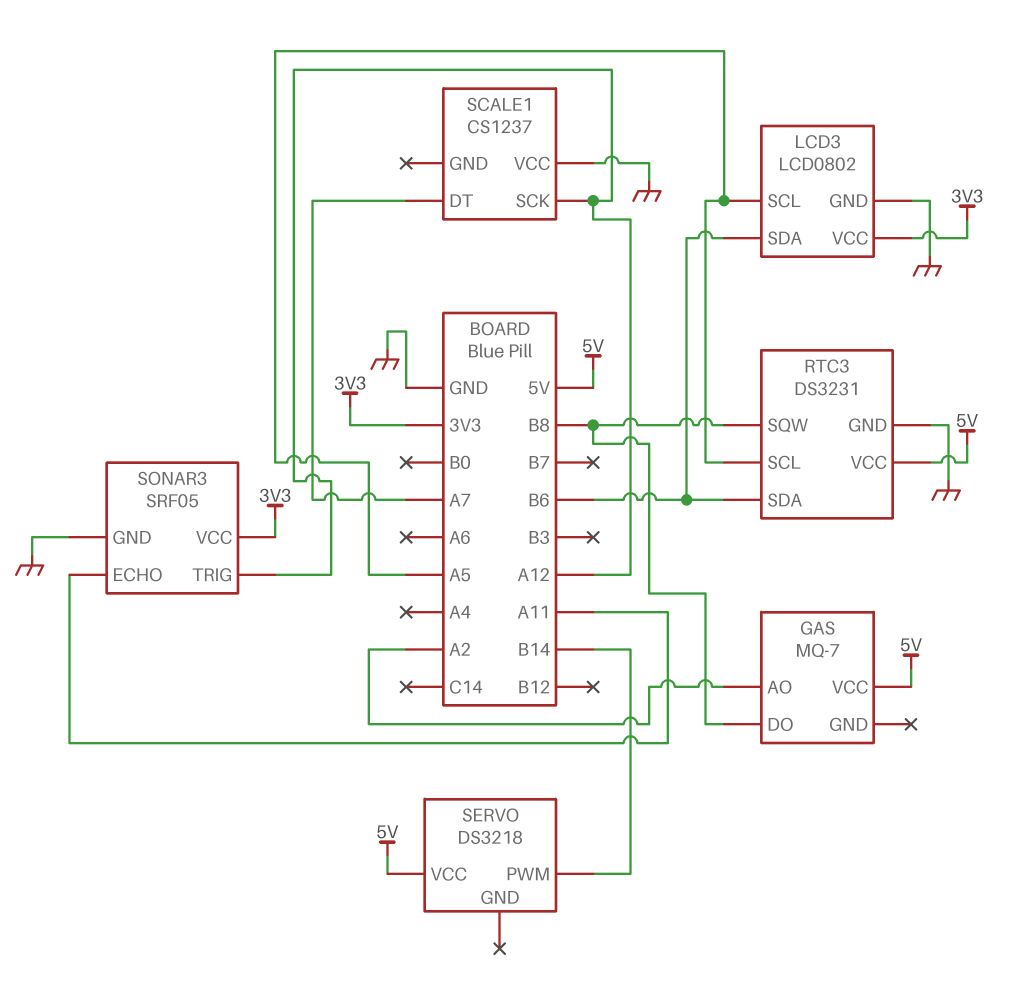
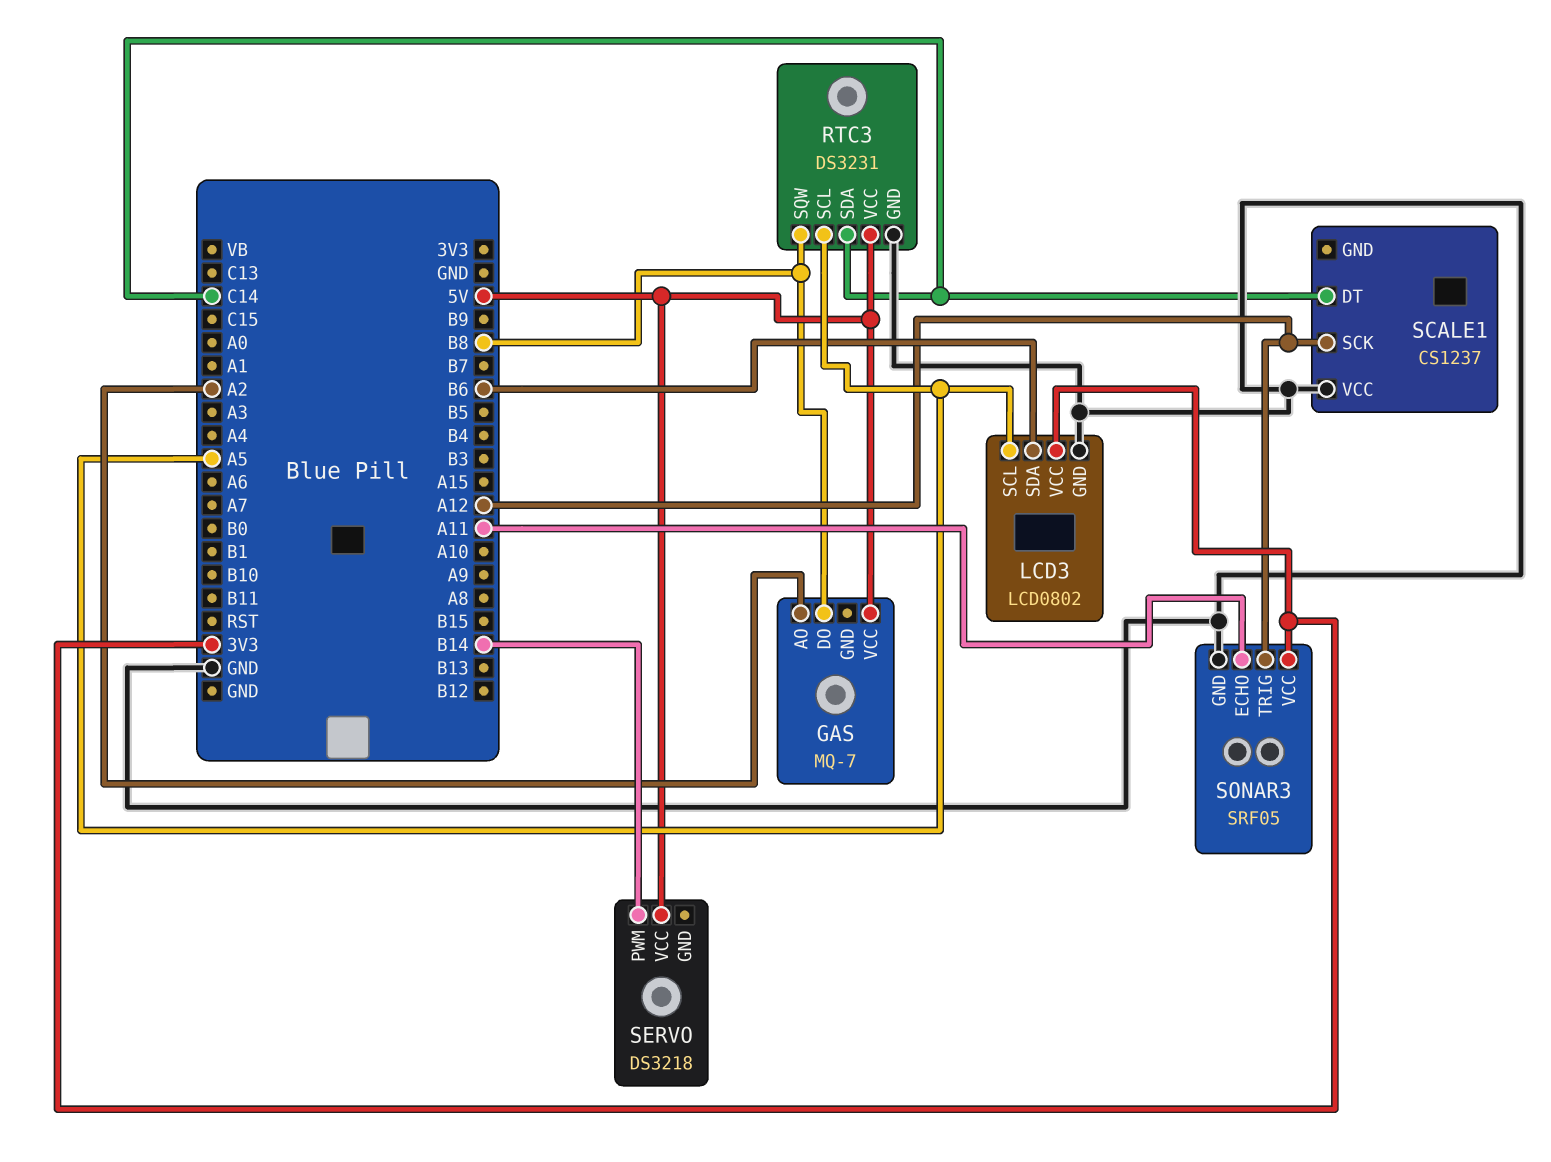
RTC3 pin SDA: B6 -> C14
SCALE1 pin DT: A7 -> C14

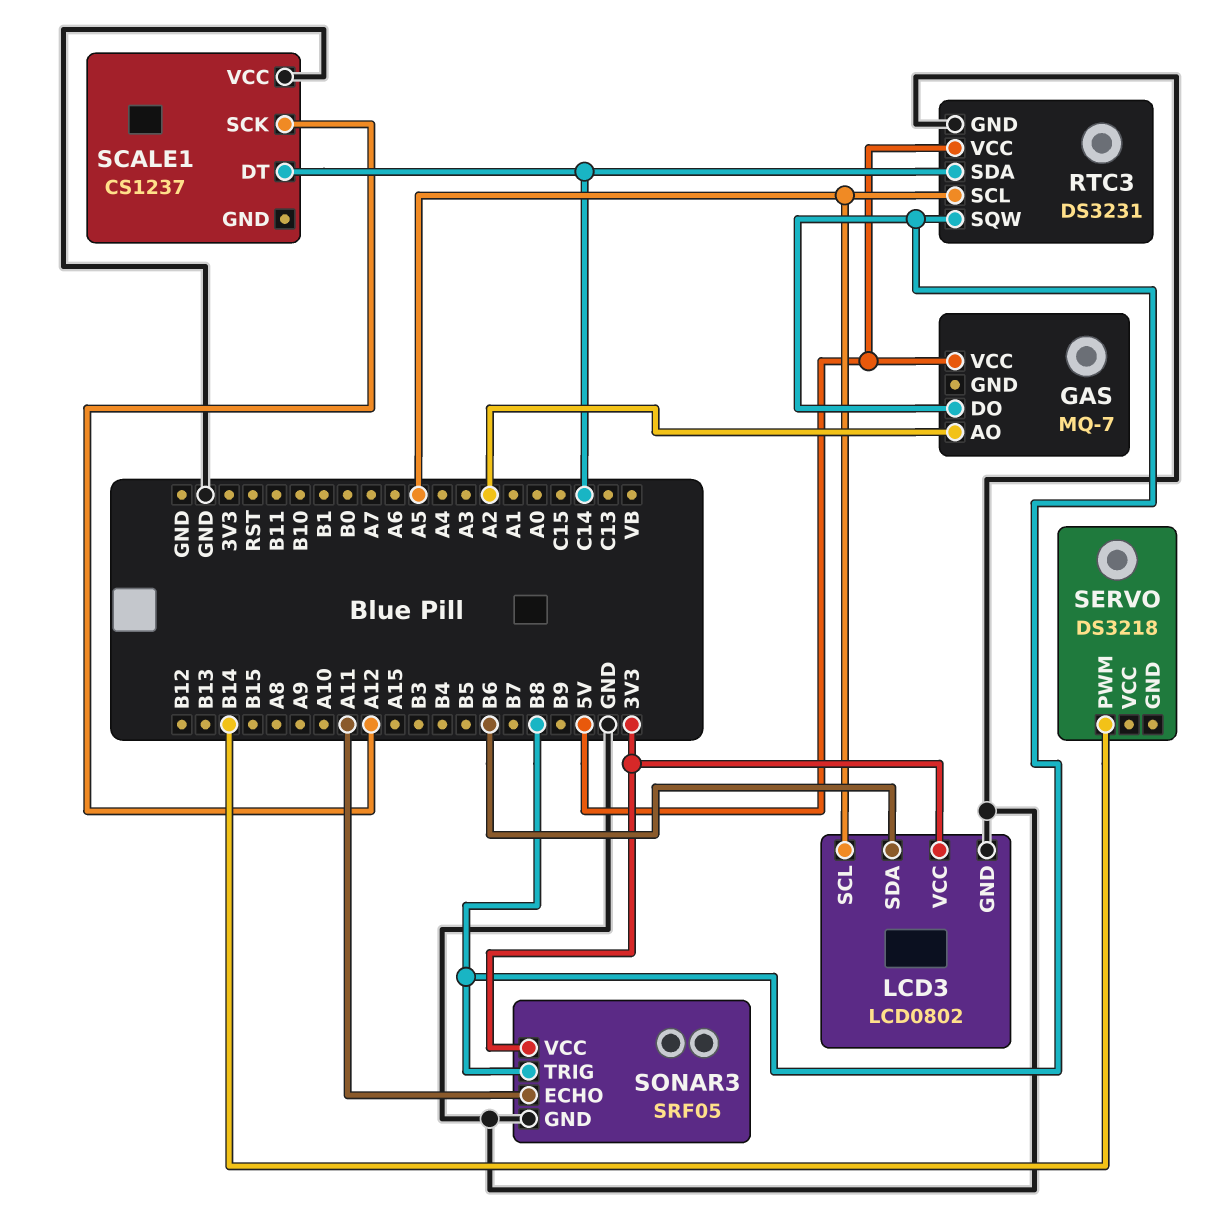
SERVO pin VCC: 5V -> none
SONAR3 pin TRIG: A12 -> B8

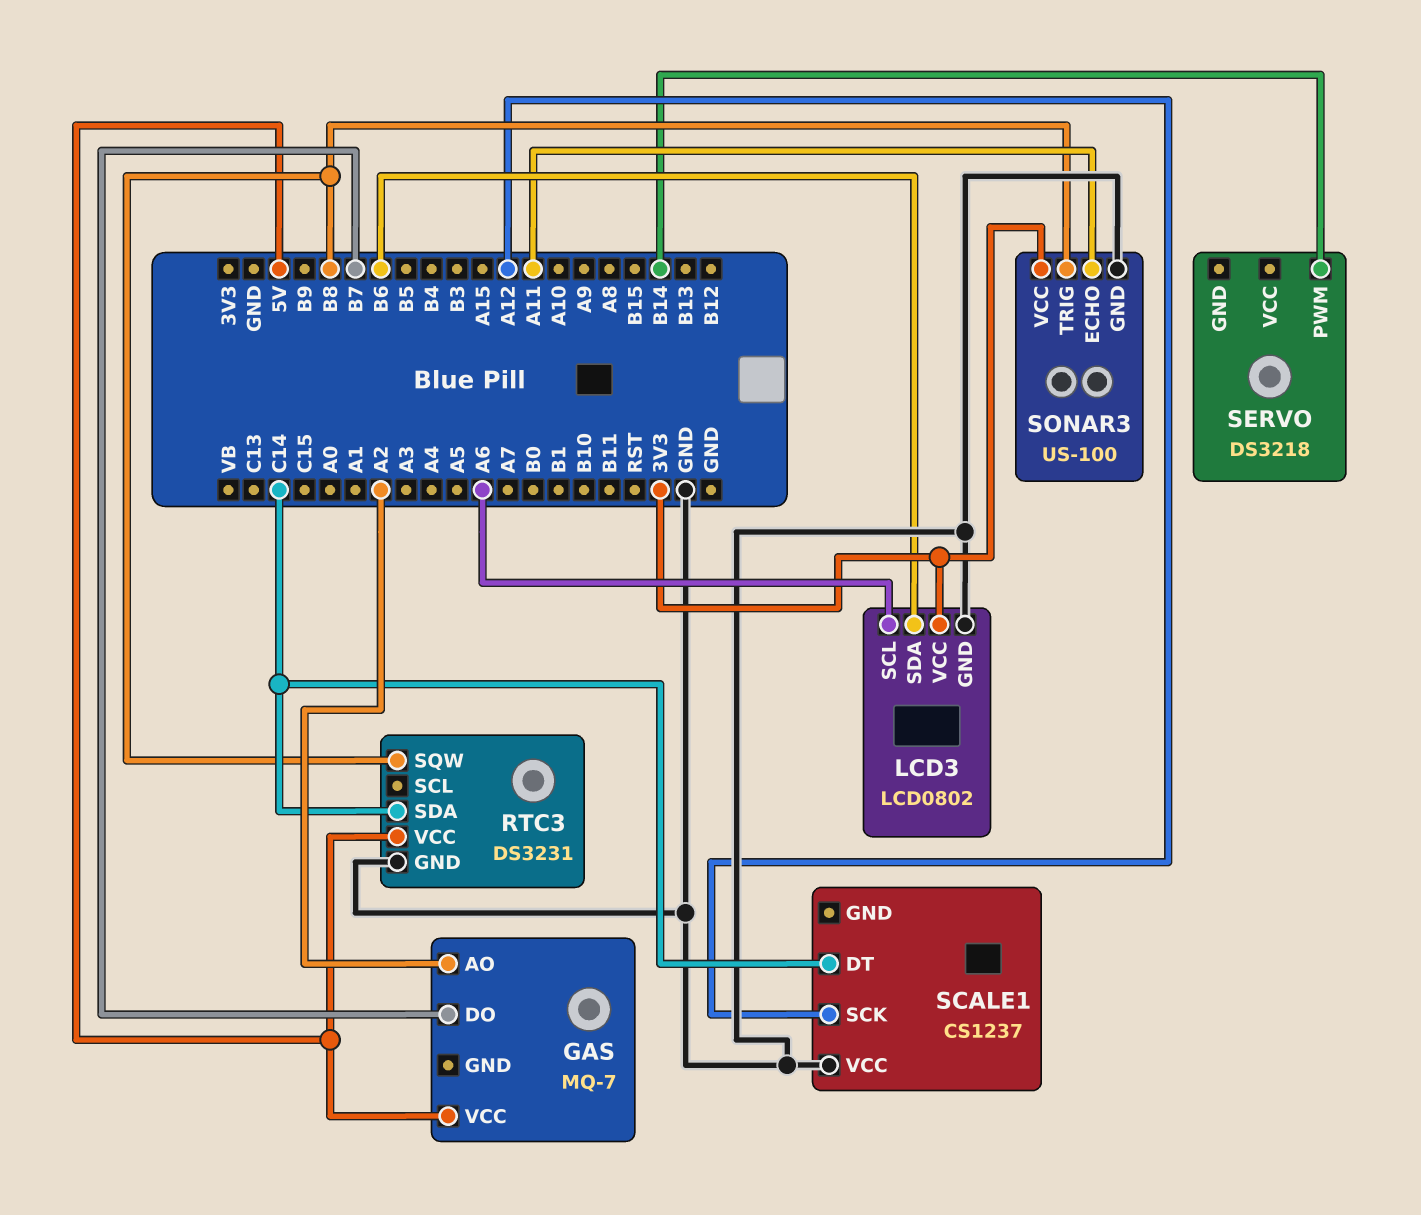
GAS pin DO: B8 -> B7
LCD3 pin SCL: A5 -> A6
RTC3 pin SCL: A5 -> none
SONAR3: SRF05 -> US-100

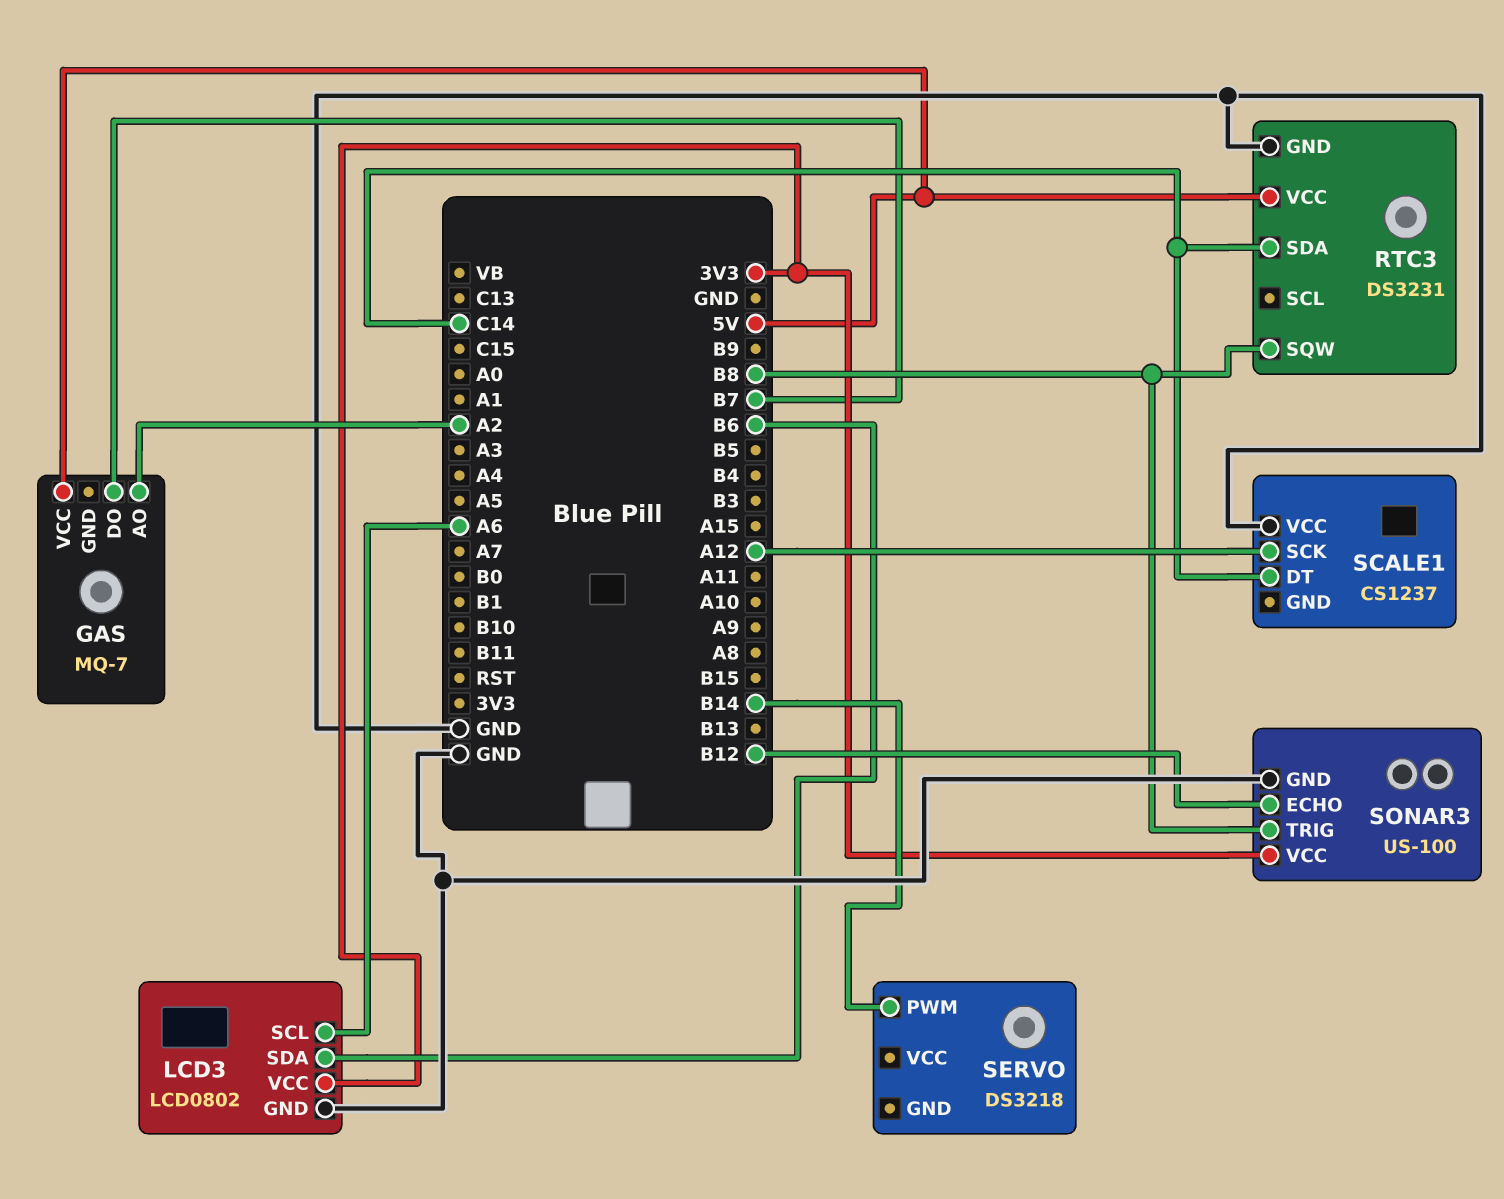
SONAR3 pin ECHO: A11 -> B12

